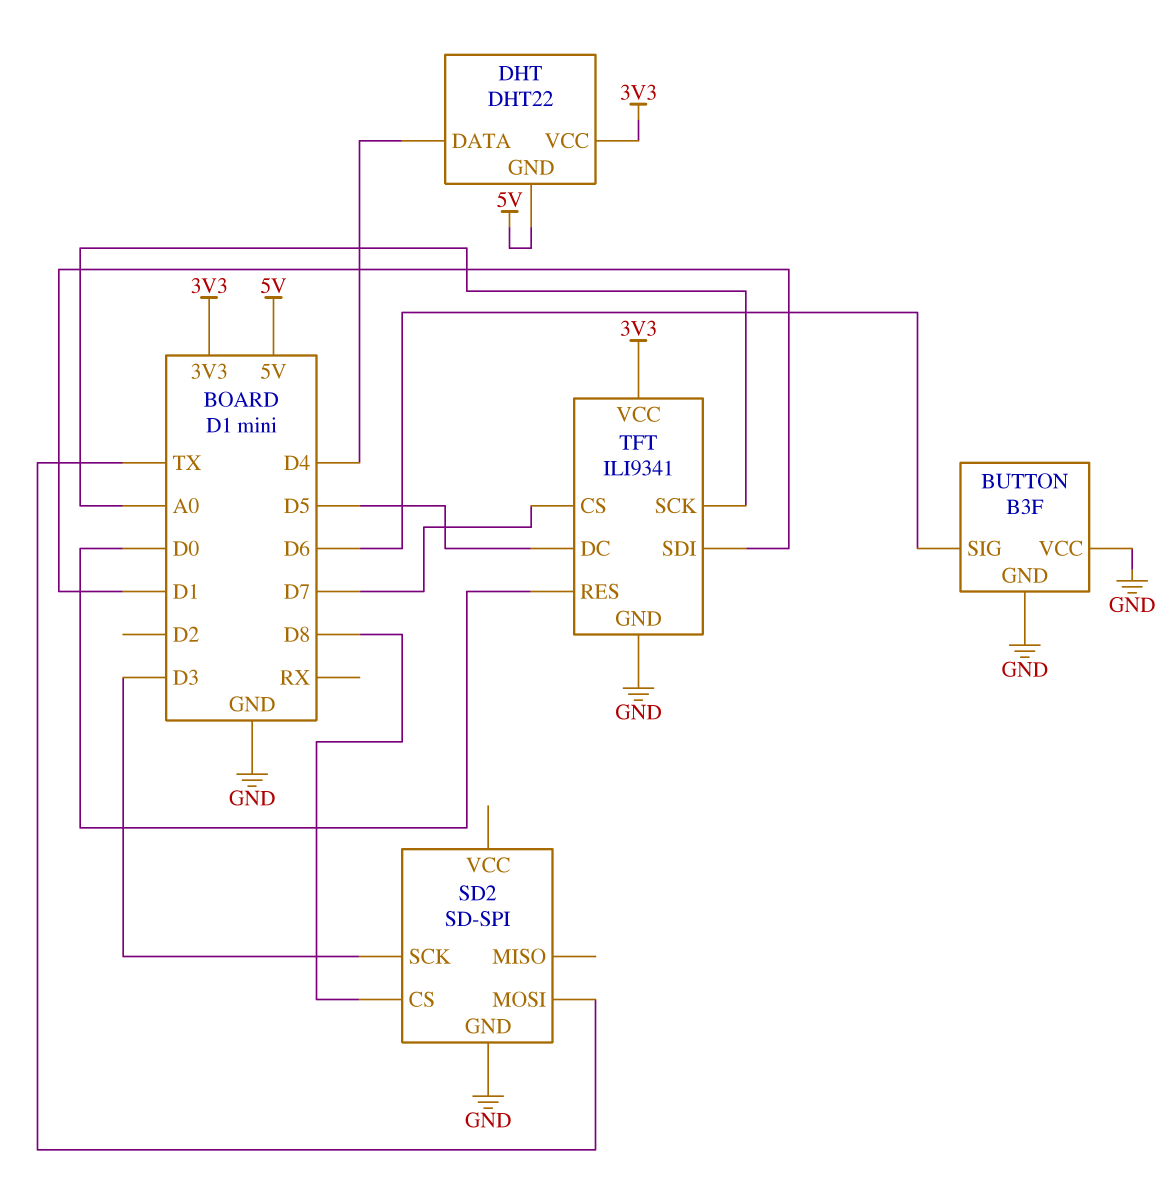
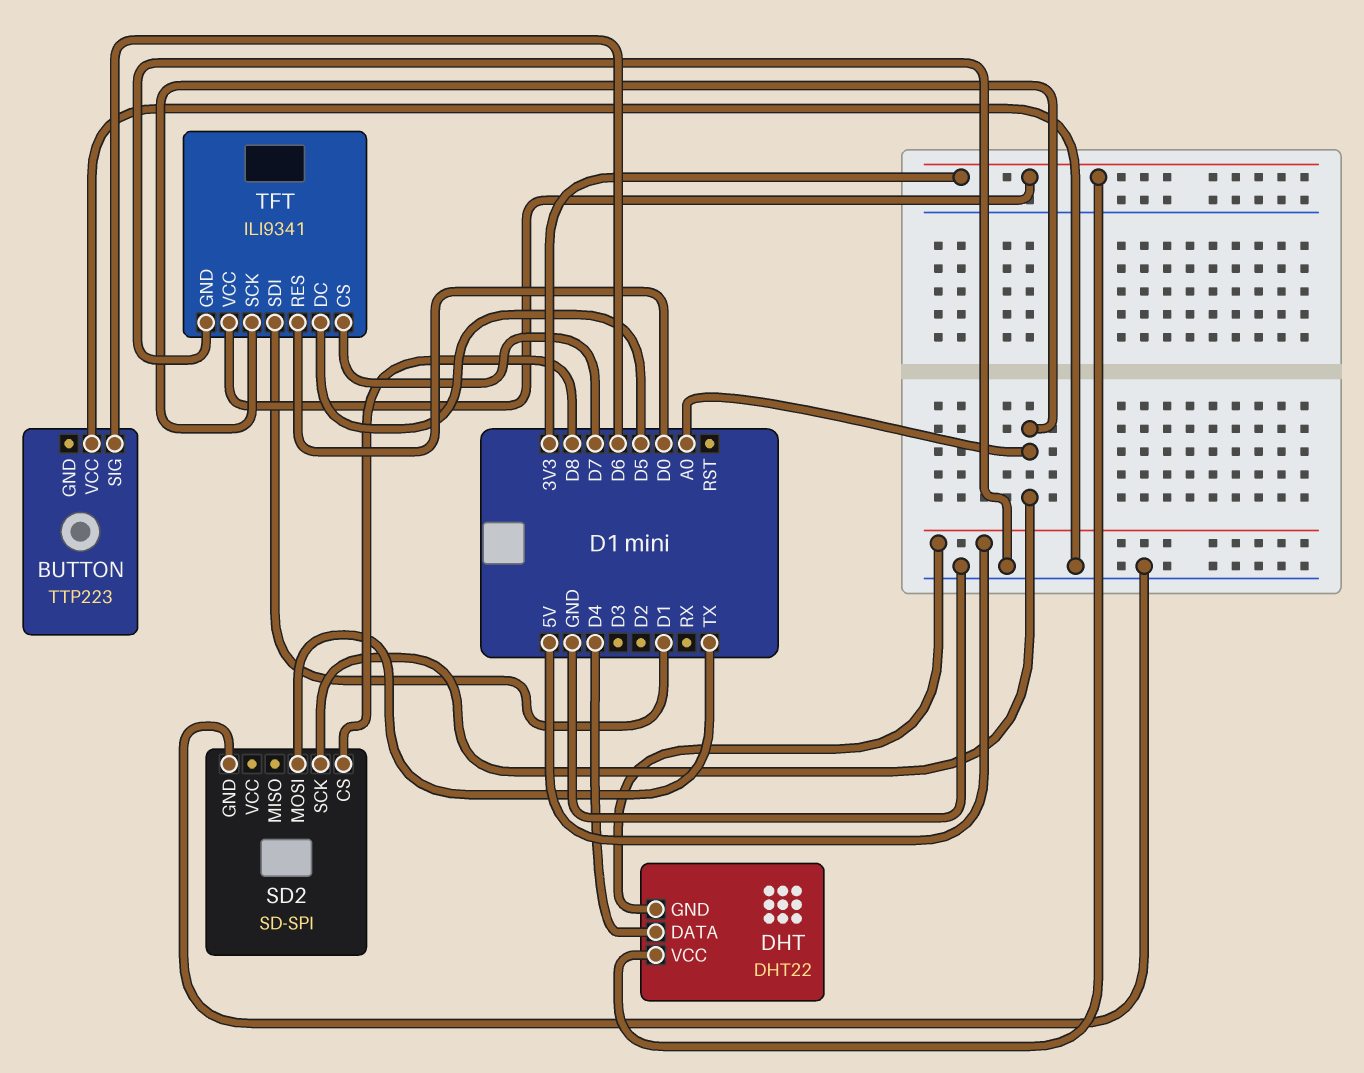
BUTTON: B3F -> TTP223
BUTTON pin GND: GND -> none
SD2 pin SCK: D3 -> A0

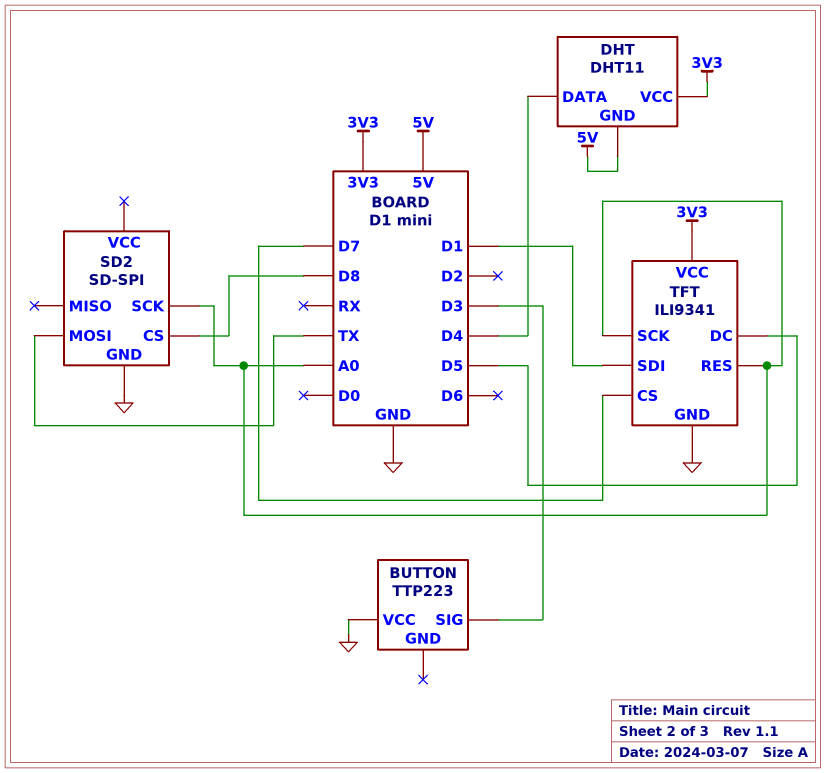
BUTTON pin SIG: D6 -> D3
DHT: DHT22 -> DHT11
TFT pin RES: D0 -> A0

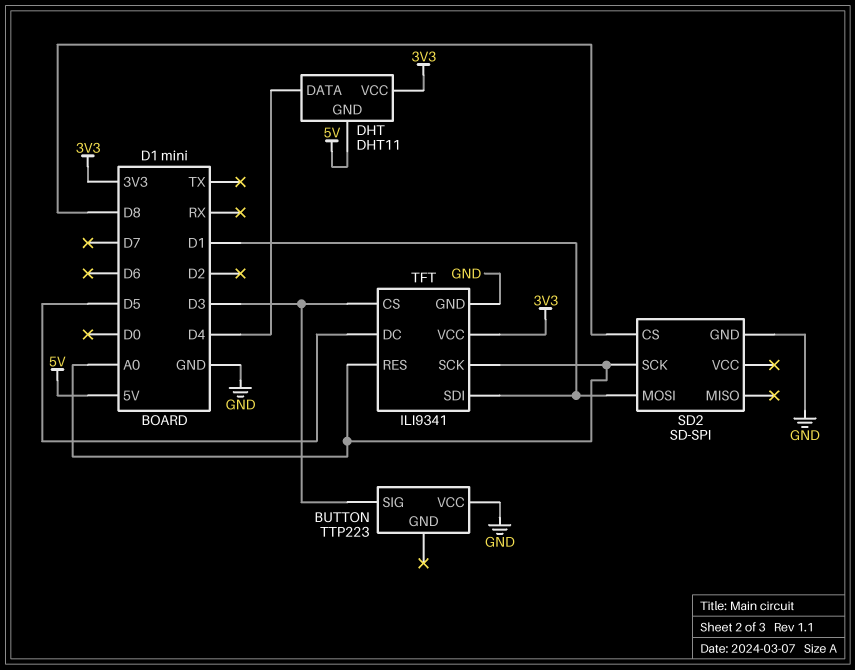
SD2 pin MOSI: TX -> D1
TFT pin CS: D7 -> D3

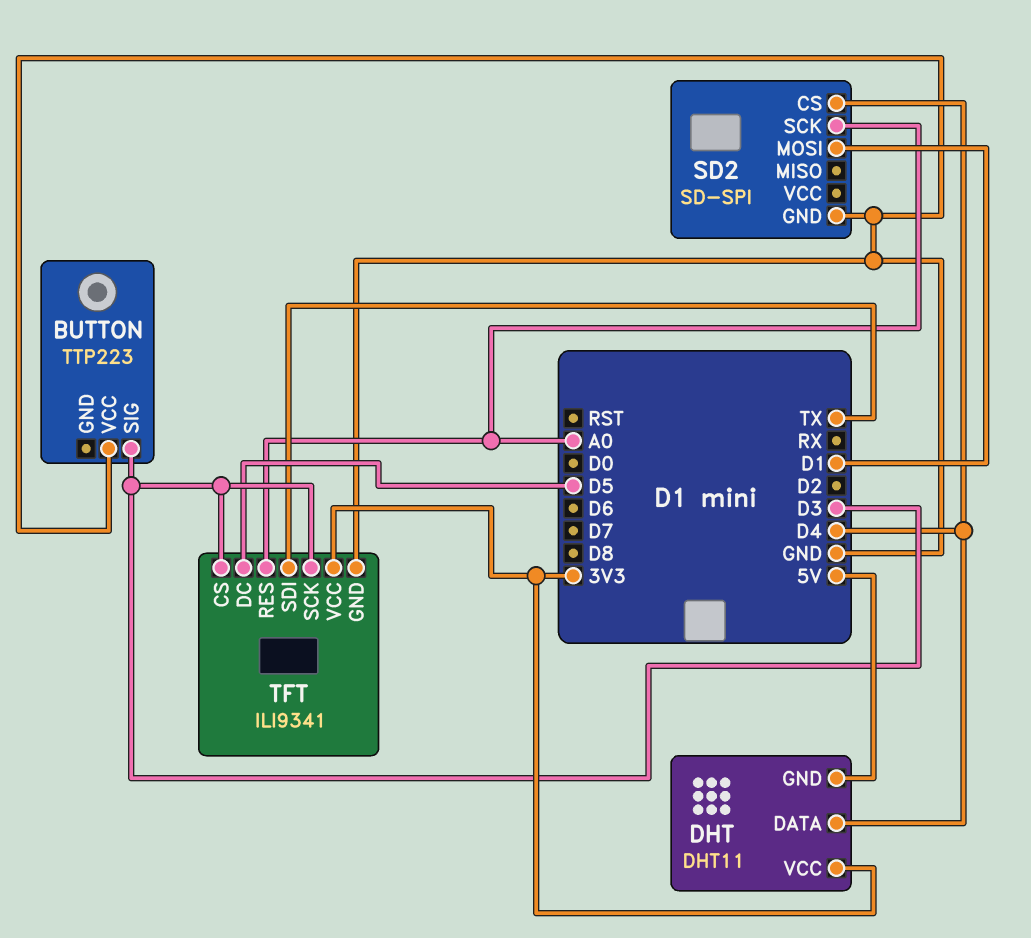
SD2 pin CS: D8 -> D4
TFT pin SCK: A0 -> D3
TFT pin SDI: D1 -> TX

